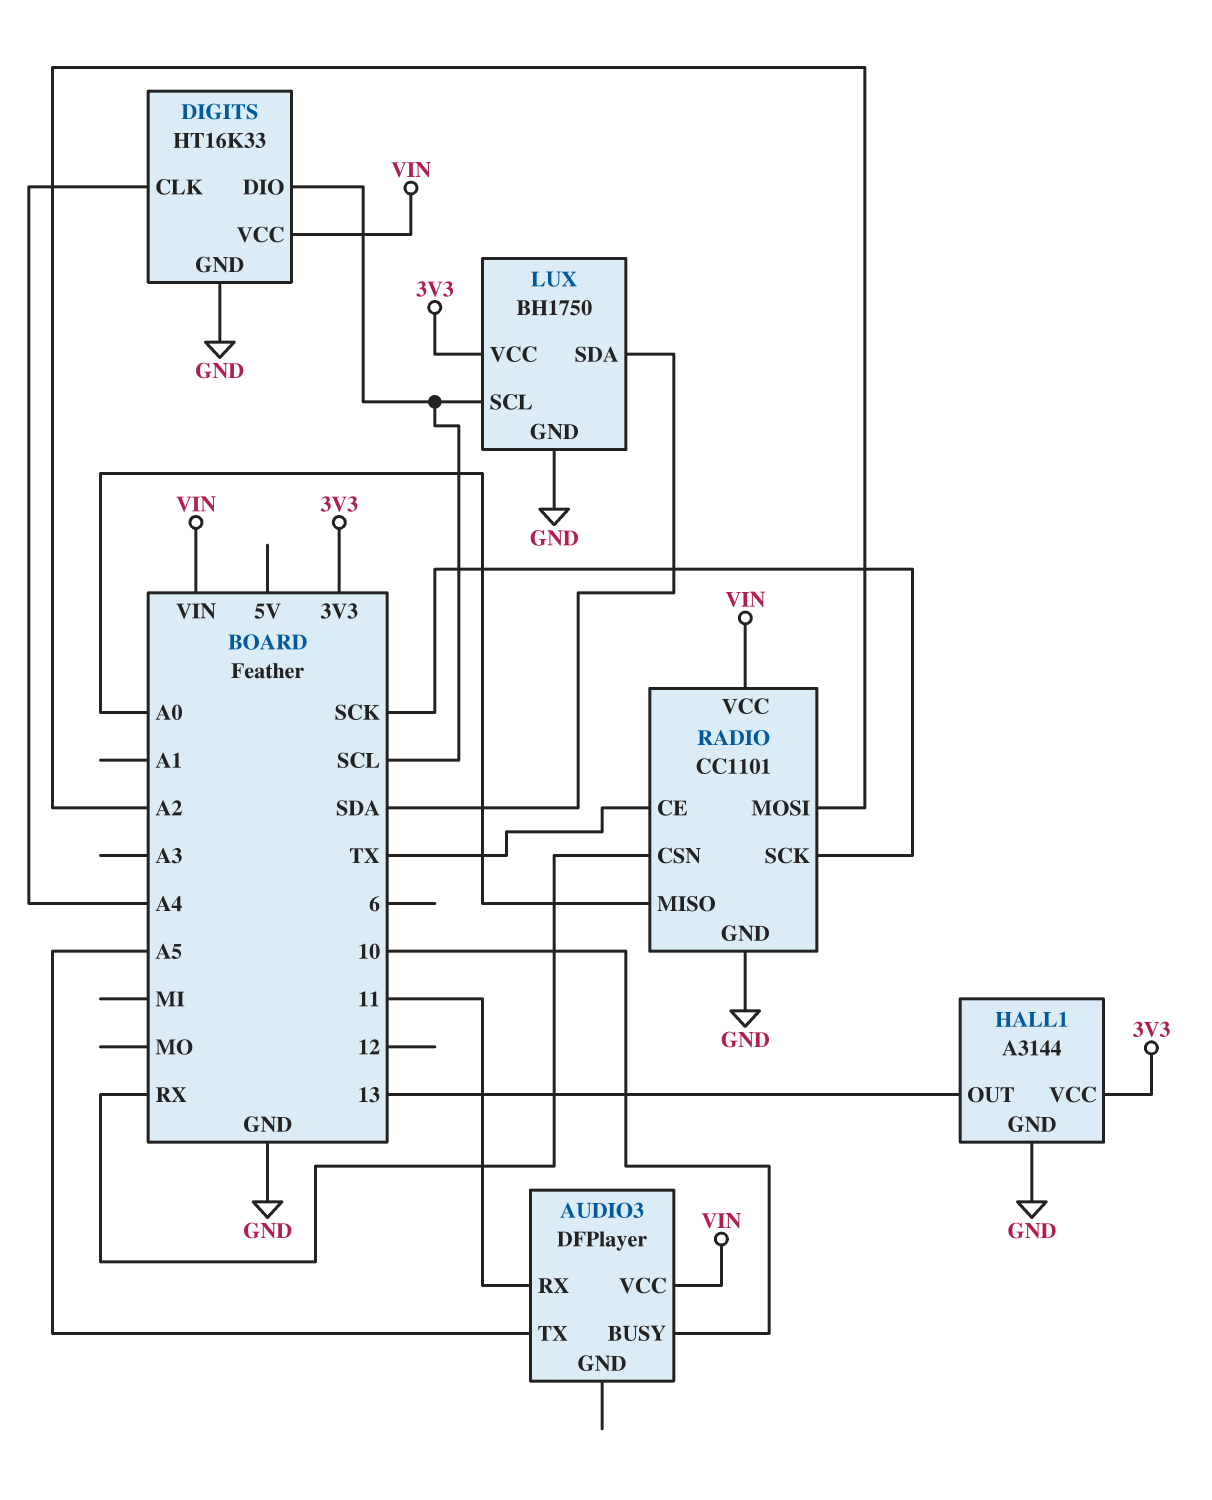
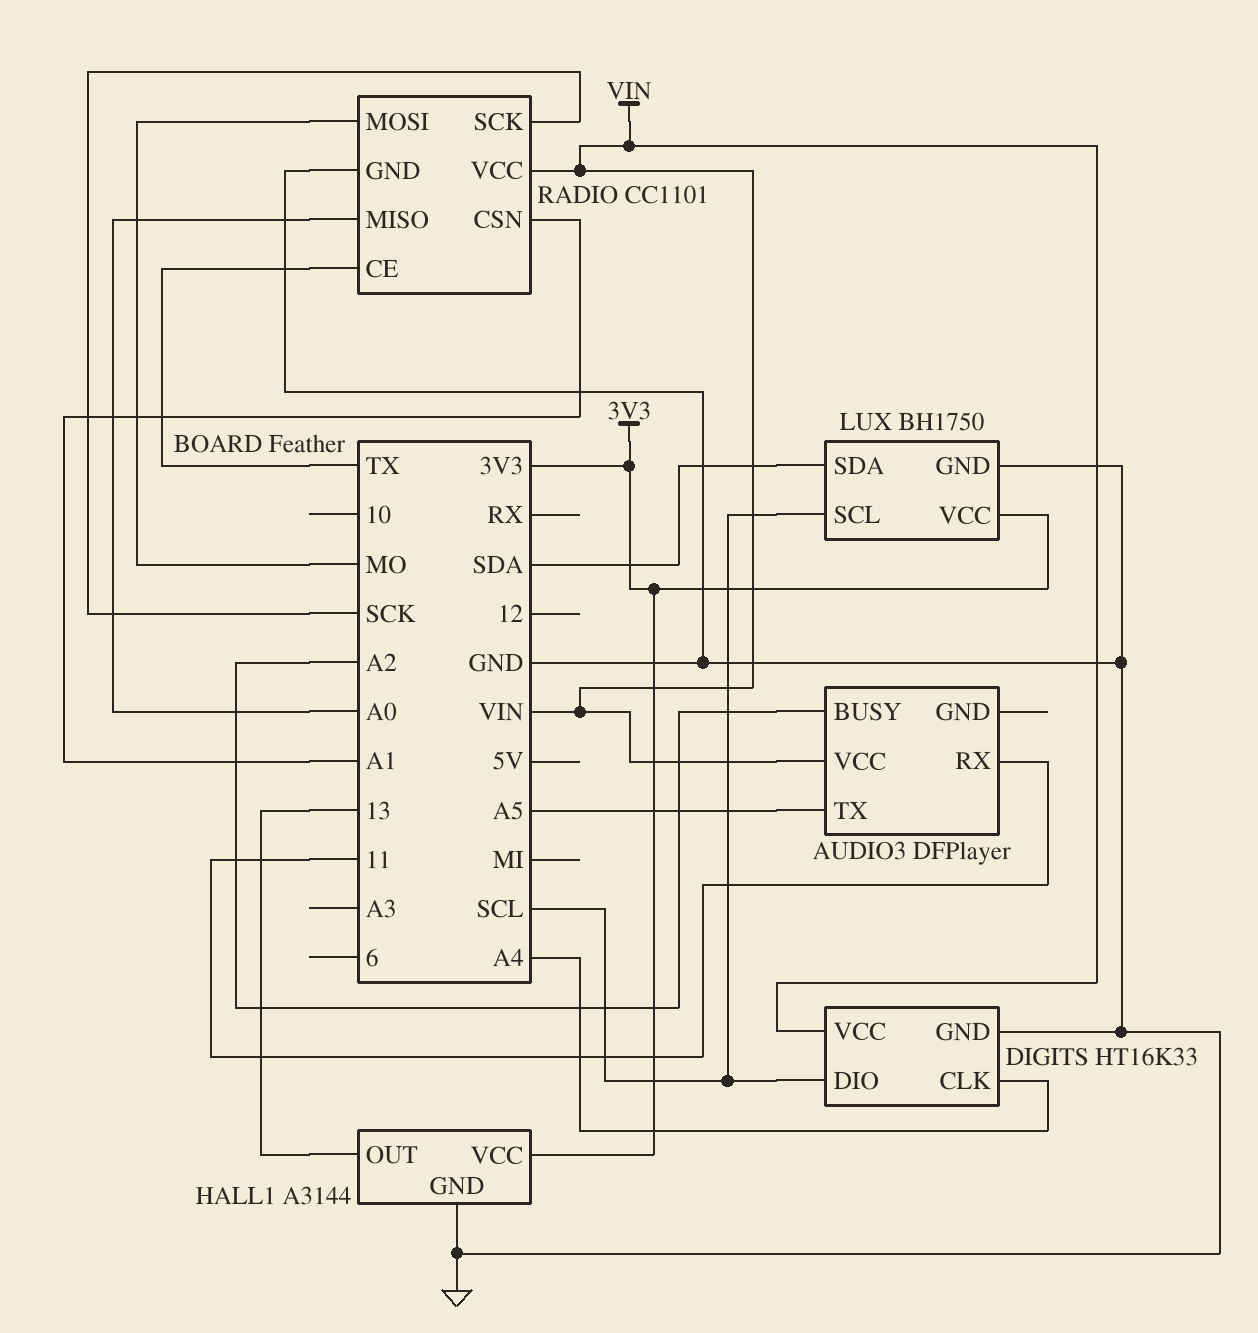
AUDIO3 pin BUSY: 10 -> A2
RADIO pin CSN: RX -> A1
RADIO pin MOSI: A2 -> MO

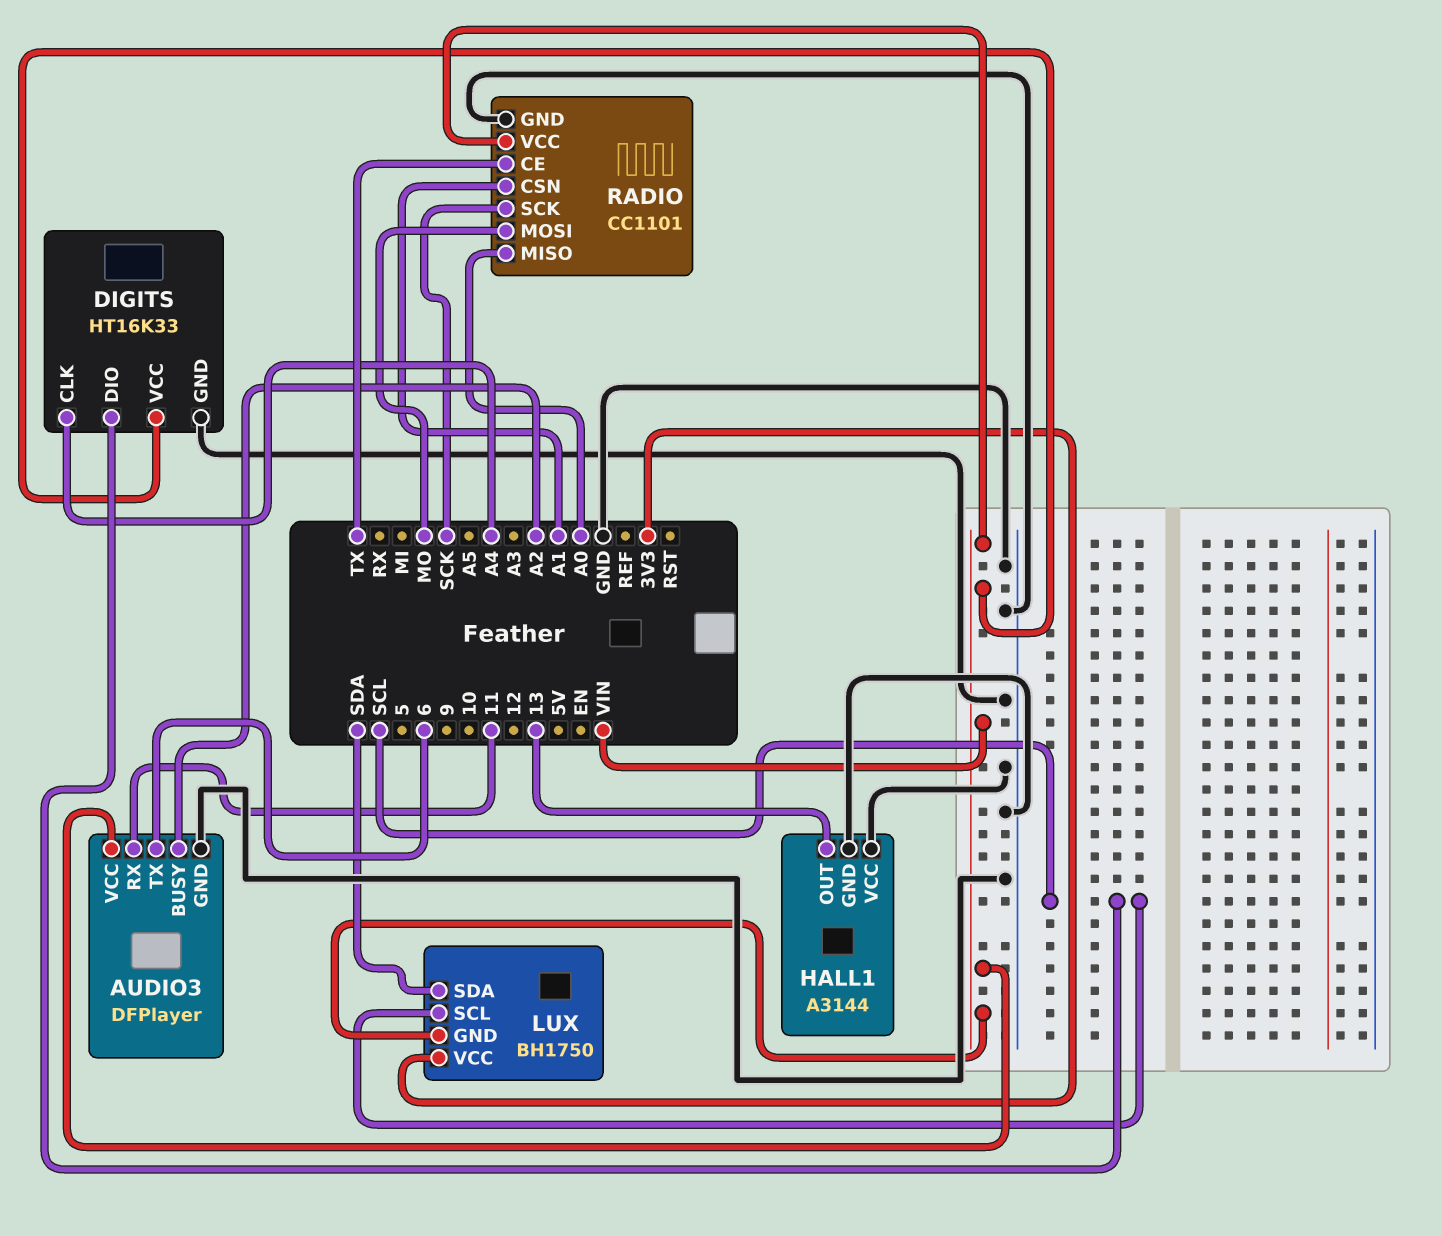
AUDIO3 pin GND: none -> GND
AUDIO3 pin TX: A5 -> 6
HALL1 pin VCC: 3V3 -> GND
LUX pin GND: GND -> VIN

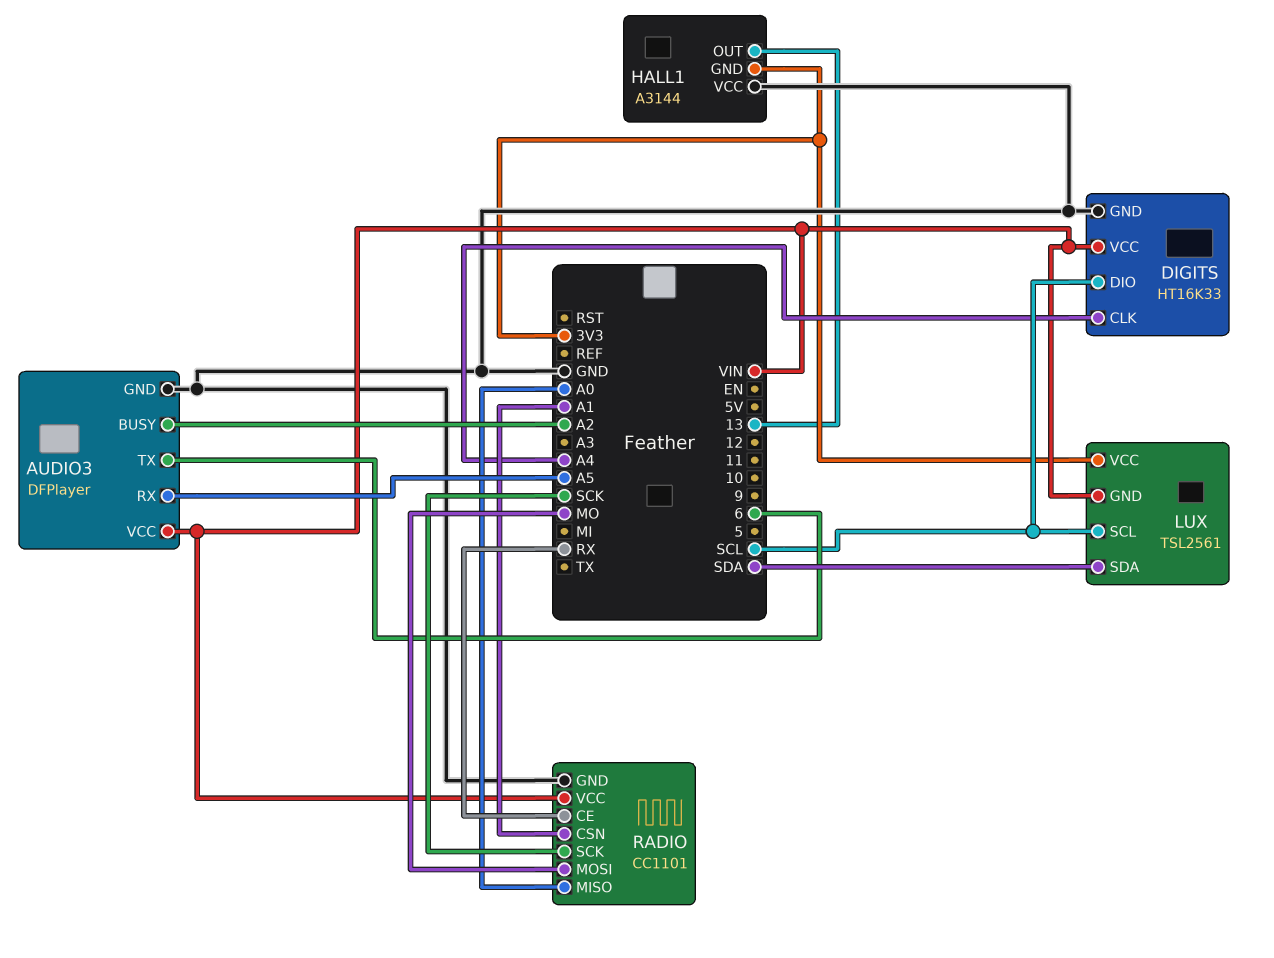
AUDIO3 pin RX: 11 -> A5
HALL1 pin GND: GND -> 3V3
LUX: BH1750 -> TSL2561
RADIO pin CE: TX -> RX

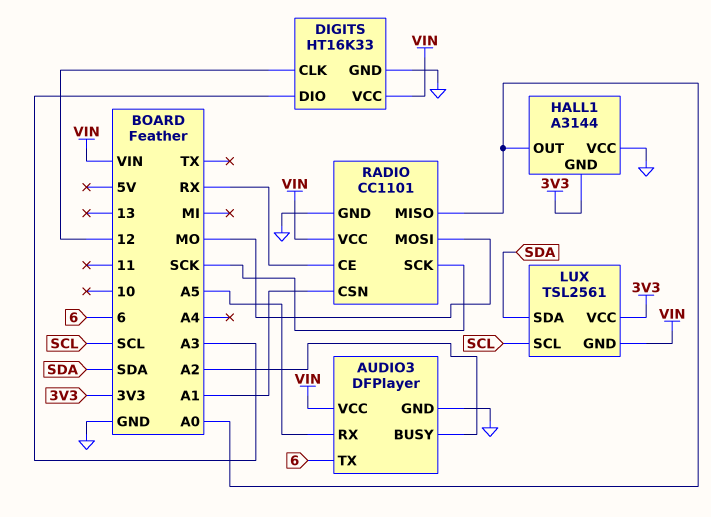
DIGITS pin CLK: A4 -> 12
DIGITS pin DIO: SCL -> A3
HALL1 pin OUT: 13 -> A0

